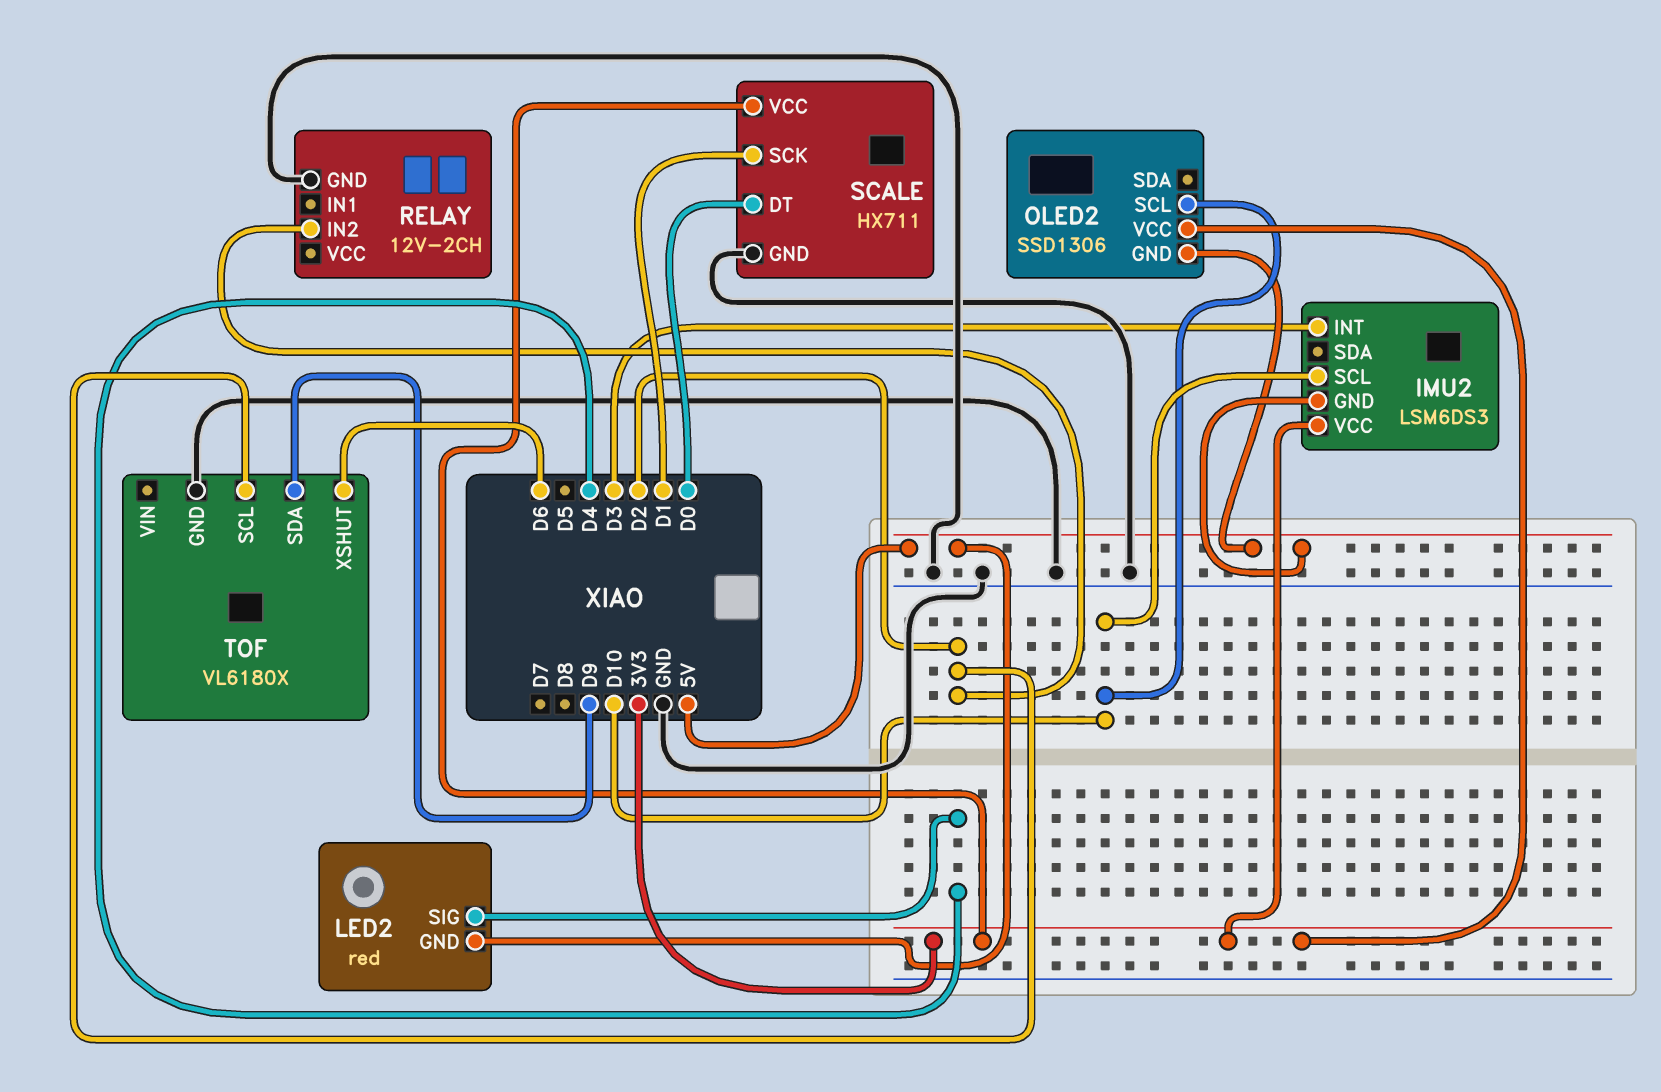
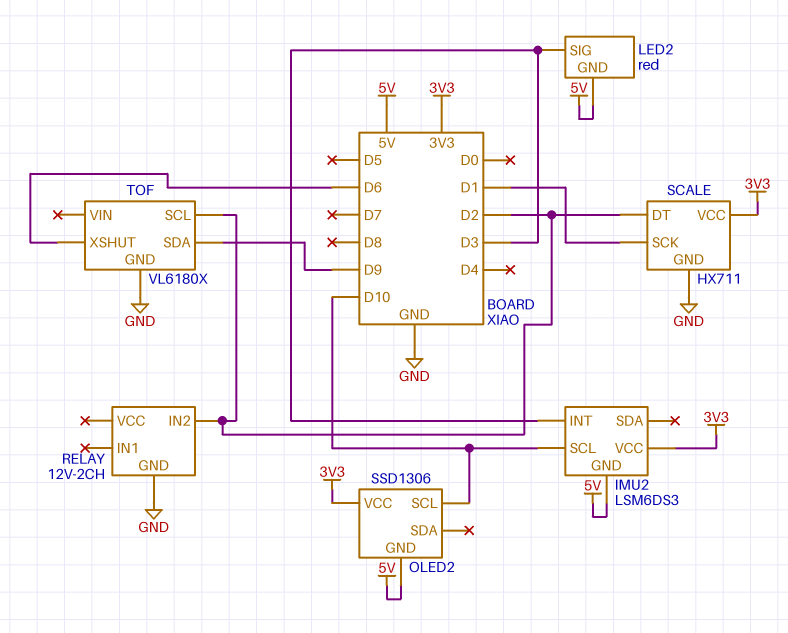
LED2 pin SIG: D4 -> D3
SCALE pin DT: D0 -> D2

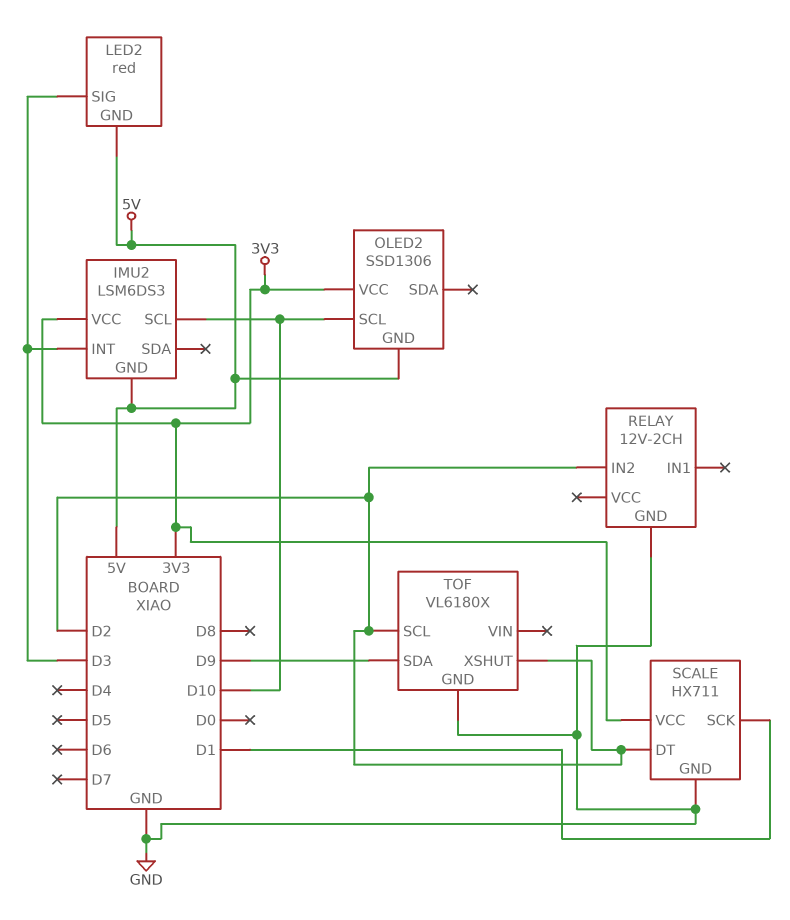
TOF pin XSHUT: D6 -> D2

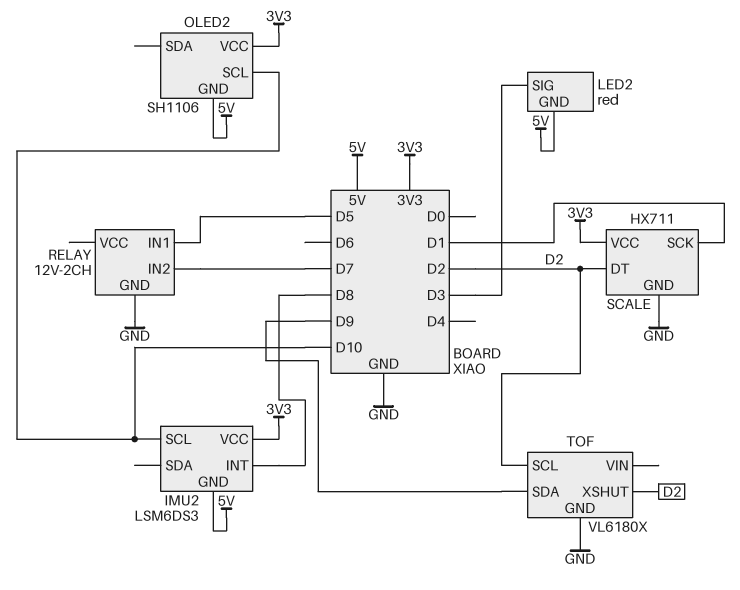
IMU2 pin INT: D3 -> D8
OLED2: SSD1306 -> SH1106
RELAY pin IN1: none -> D5
RELAY pin IN2: D2 -> D7

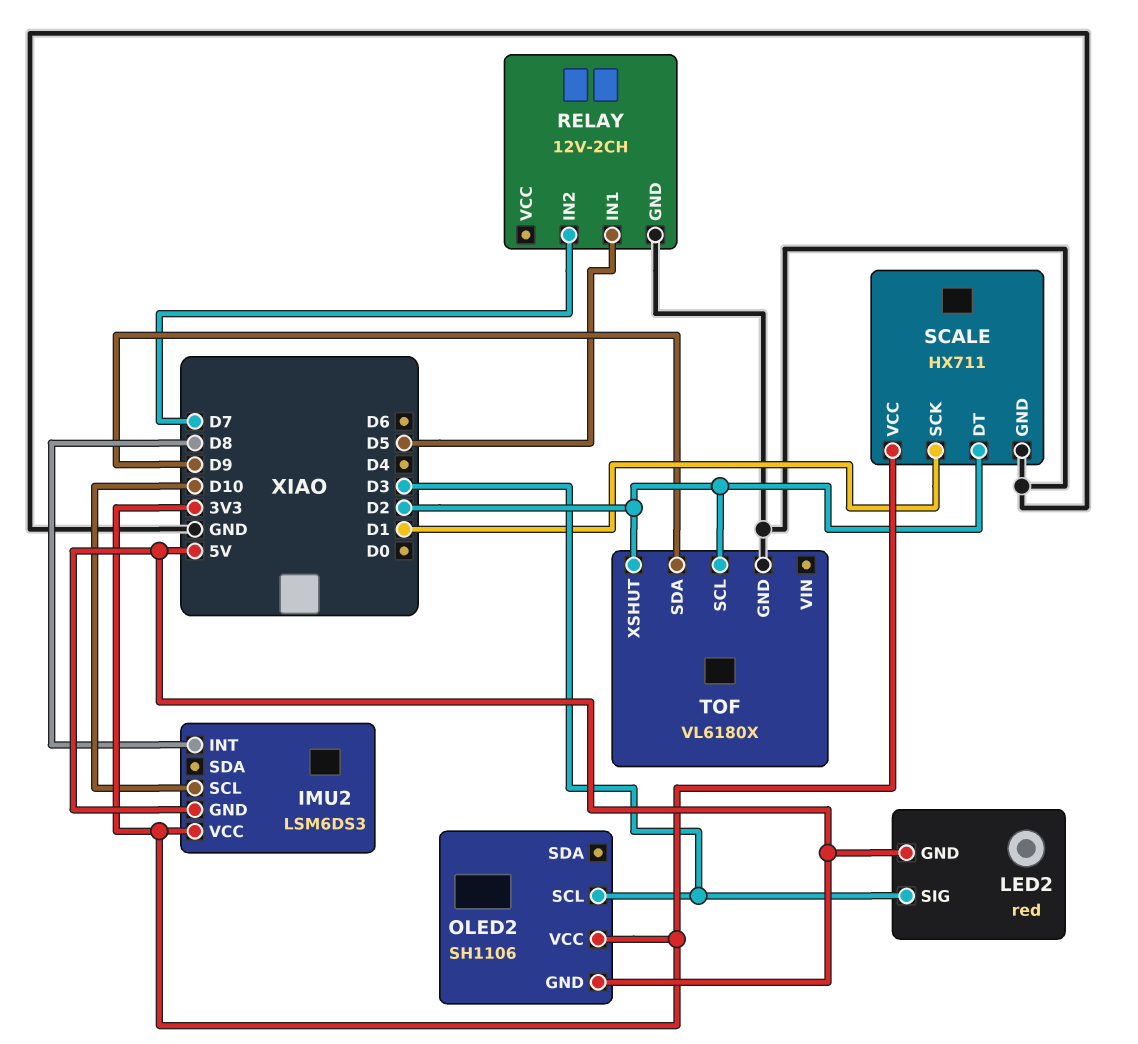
OLED2 pin SCL: D10 -> D3

